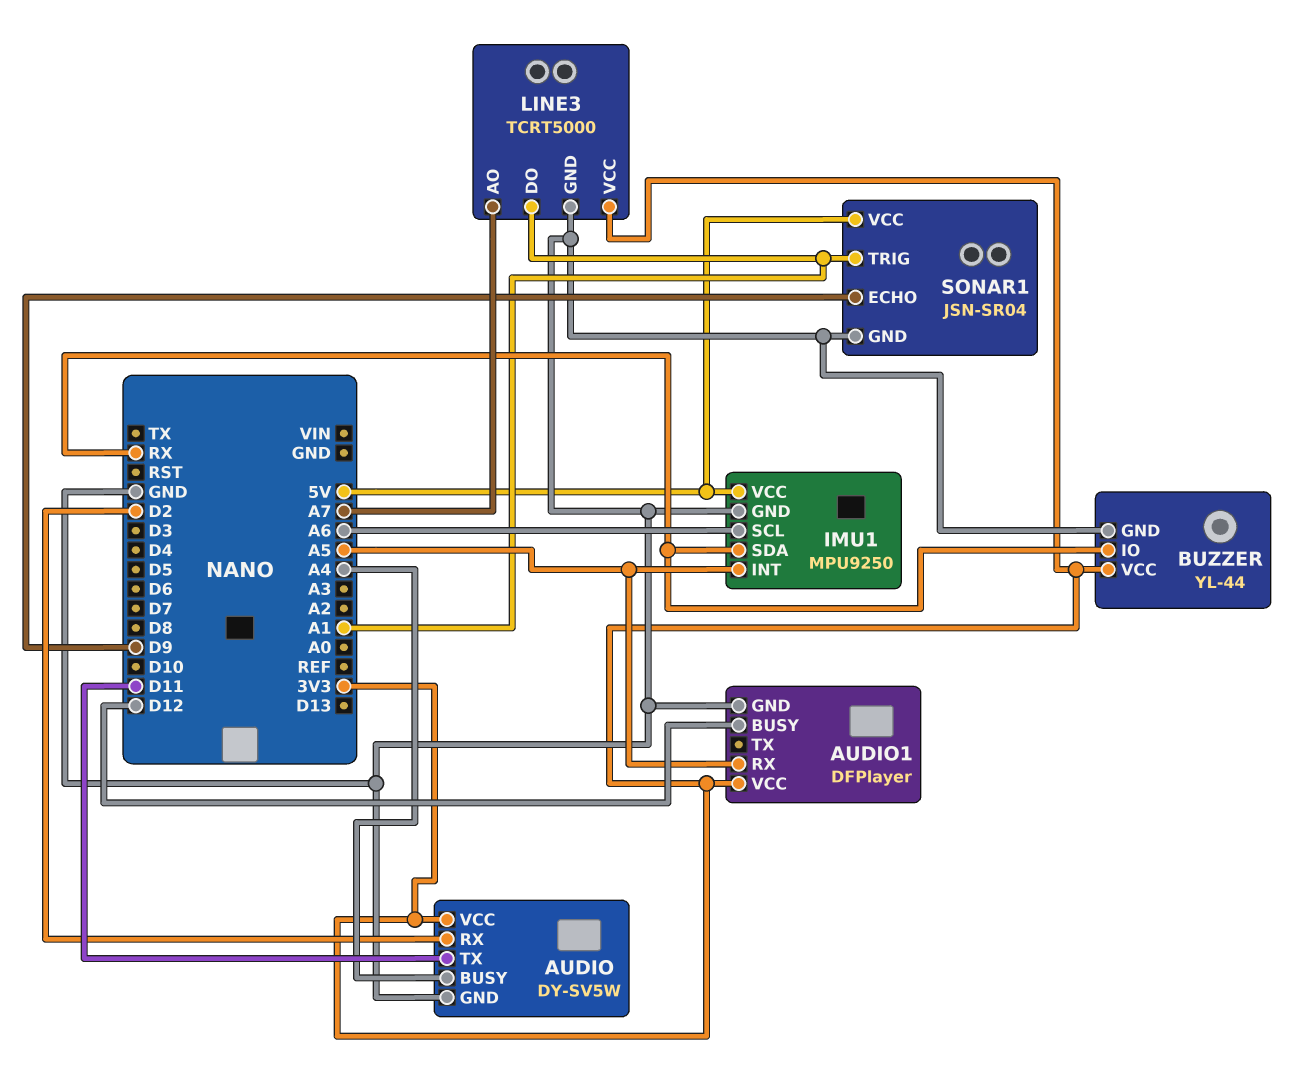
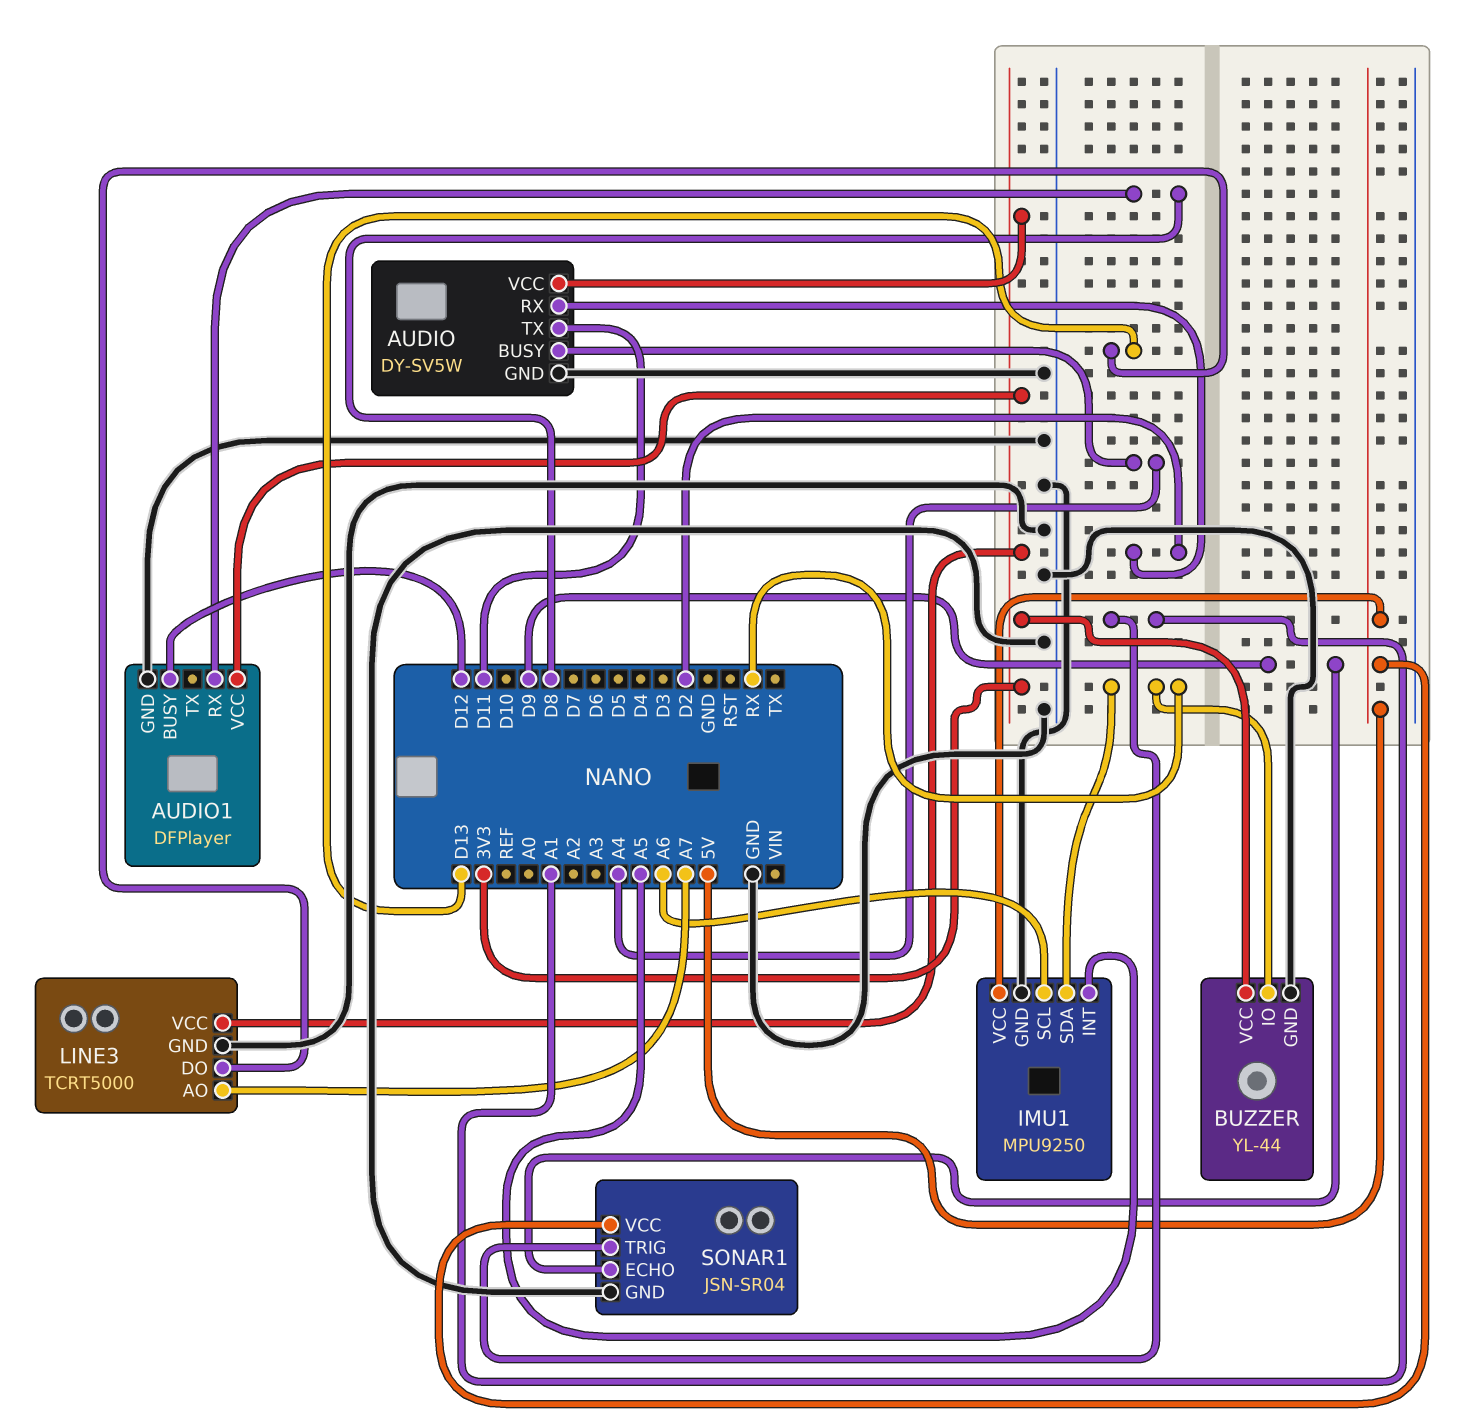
AUDIO1 pin RX: A5 -> D8
LINE3 pin DO: A1 -> D13

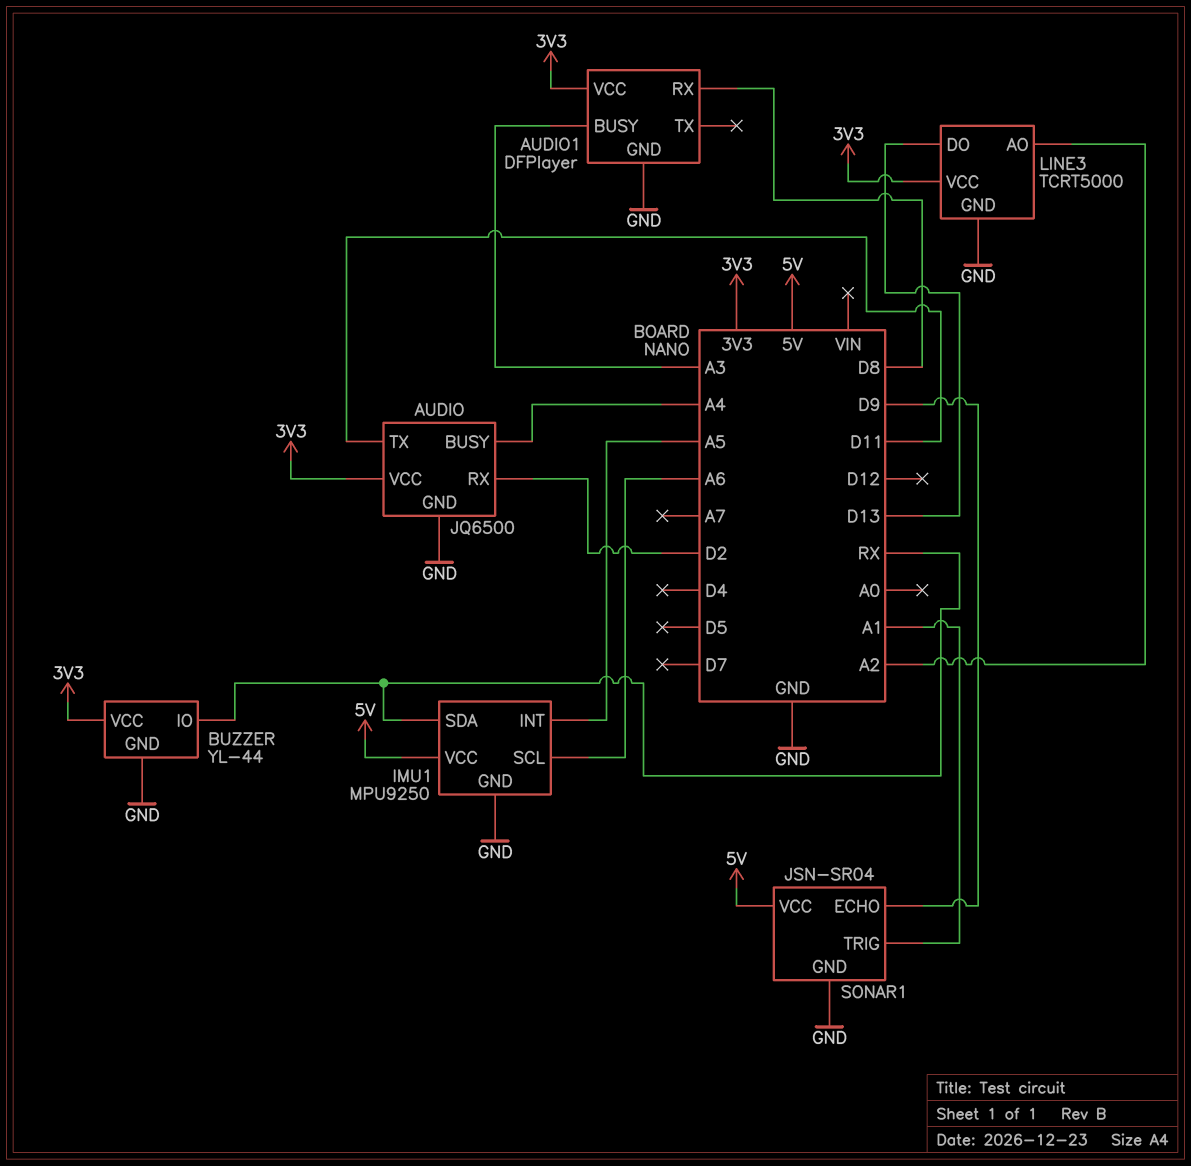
AUDIO: DY-SV5W -> JQ6500
AUDIO1 pin BUSY: D12 -> A3
LINE3 pin AO: A7 -> A2

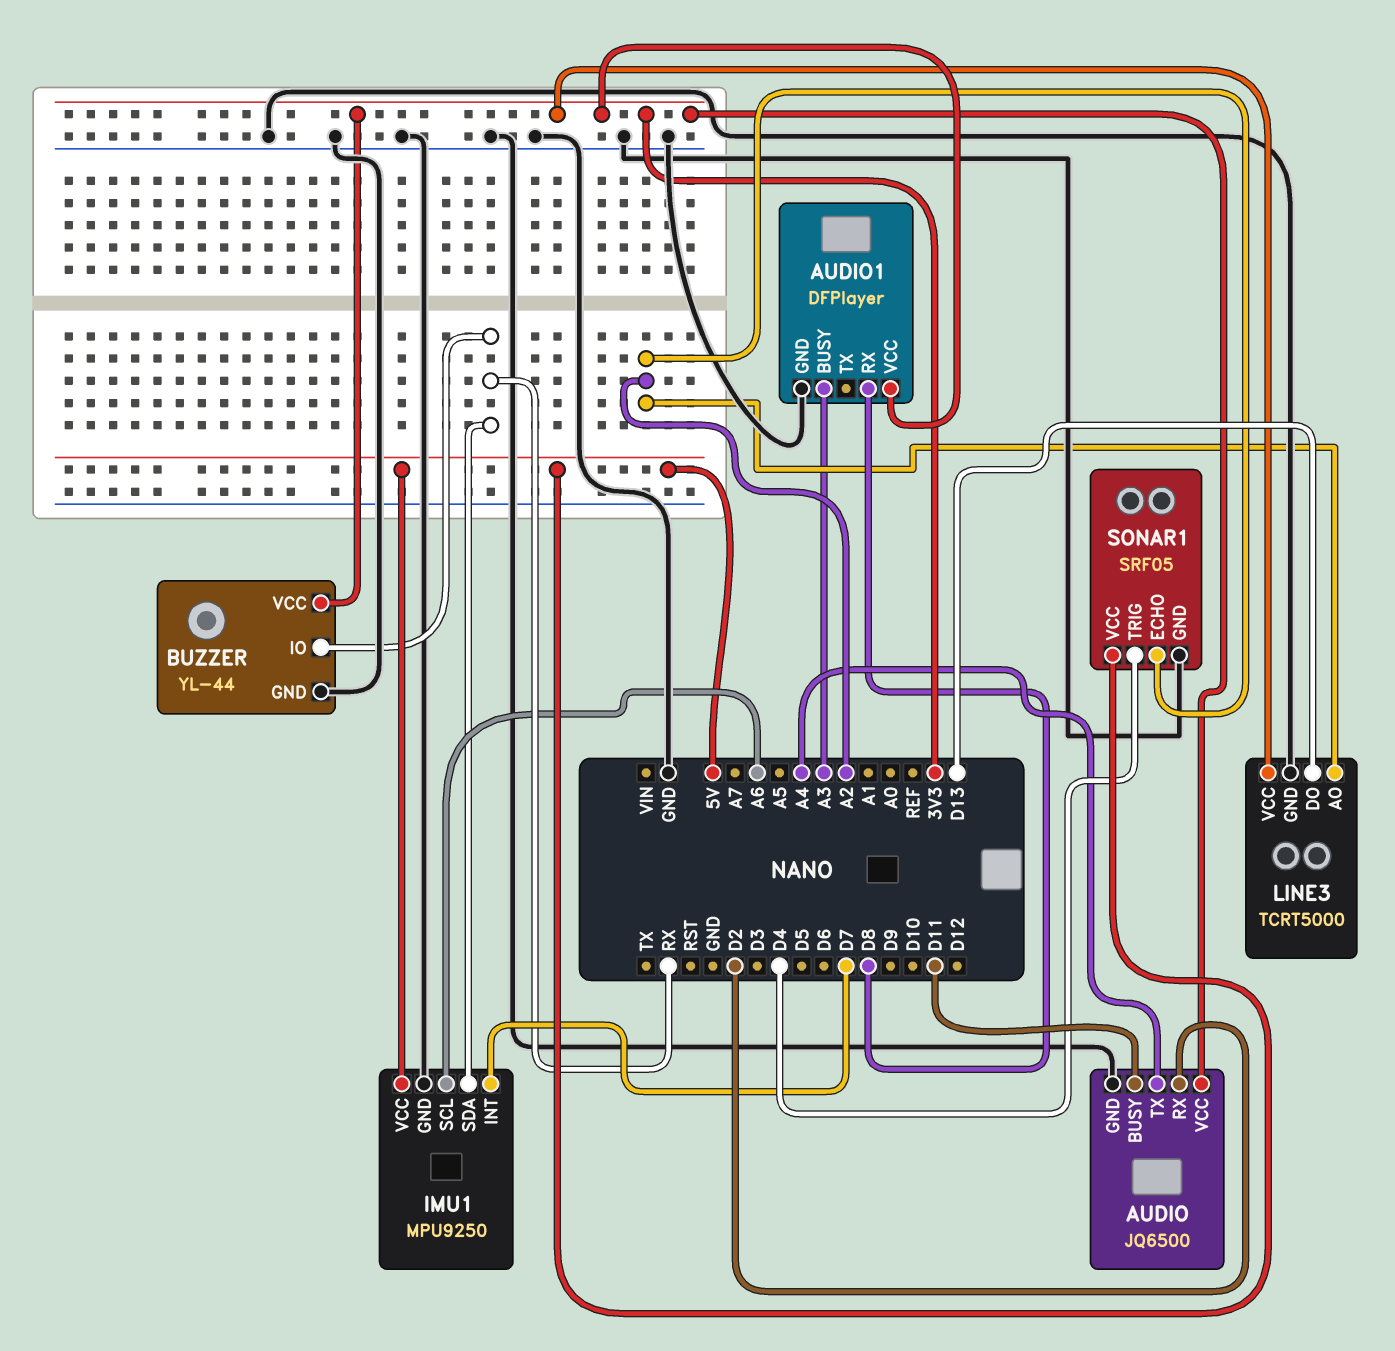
AUDIO pin BUSY: A4 -> D11
AUDIO pin TX: D11 -> A4
IMU1 pin INT: A5 -> D7
SONAR1: JSN-SR04 -> SRF05
SONAR1 pin ECHO: D9 -> A2
SONAR1 pin TRIG: A1 -> D4

